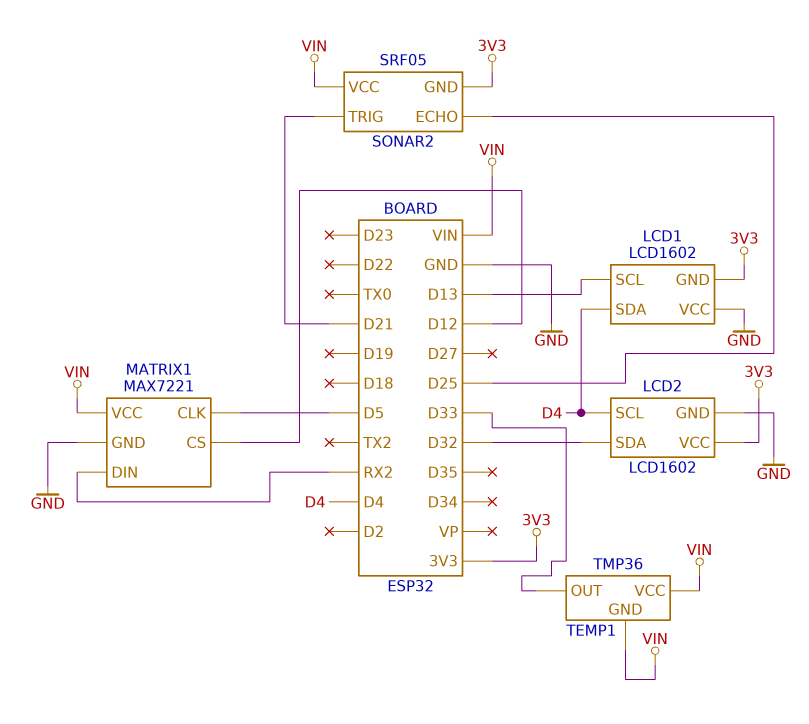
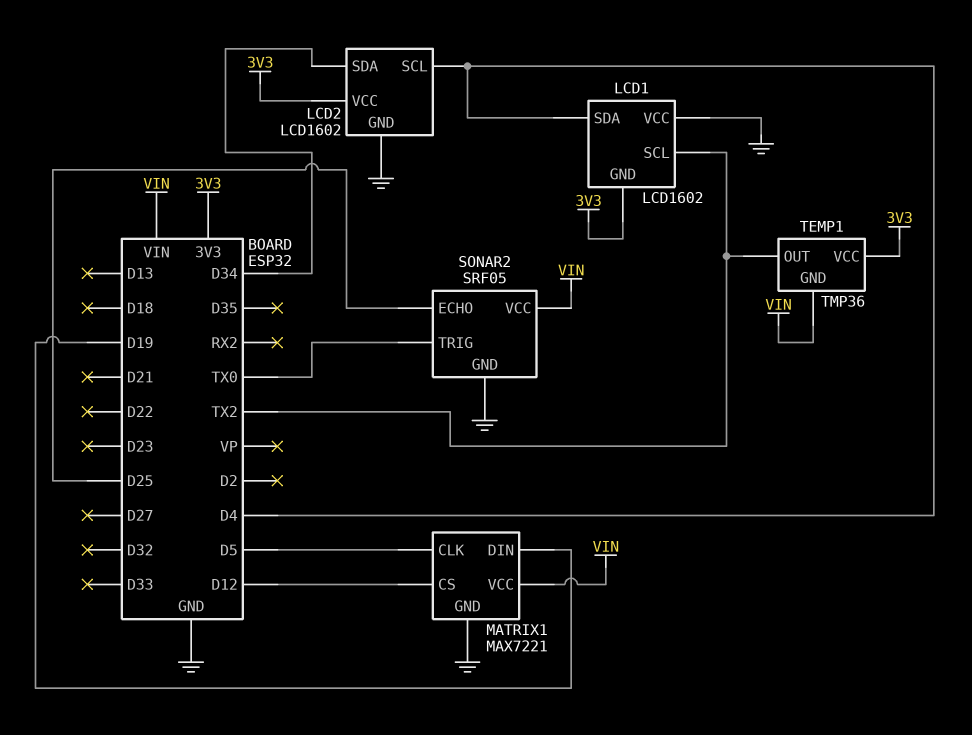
LCD1 pin SCL: D13 -> TX2
LCD2 pin SDA: D32 -> D34
MATRIX1 pin DIN: RX2 -> D19
SONAR2 pin GND: 3V3 -> GND
SONAR2 pin TRIG: D21 -> TX0
TEMP1 pin OUT: D33 -> TX2
TEMP1 pin VCC: VIN -> 3V3

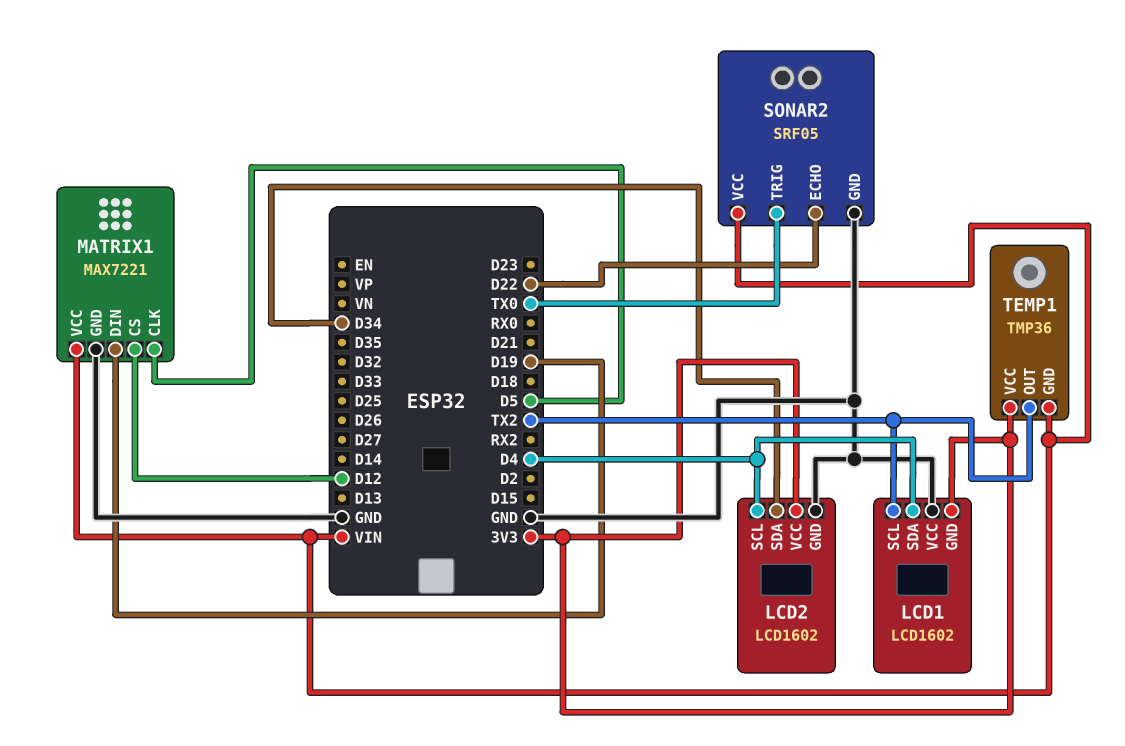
SONAR2 pin ECHO: D25 -> D22

